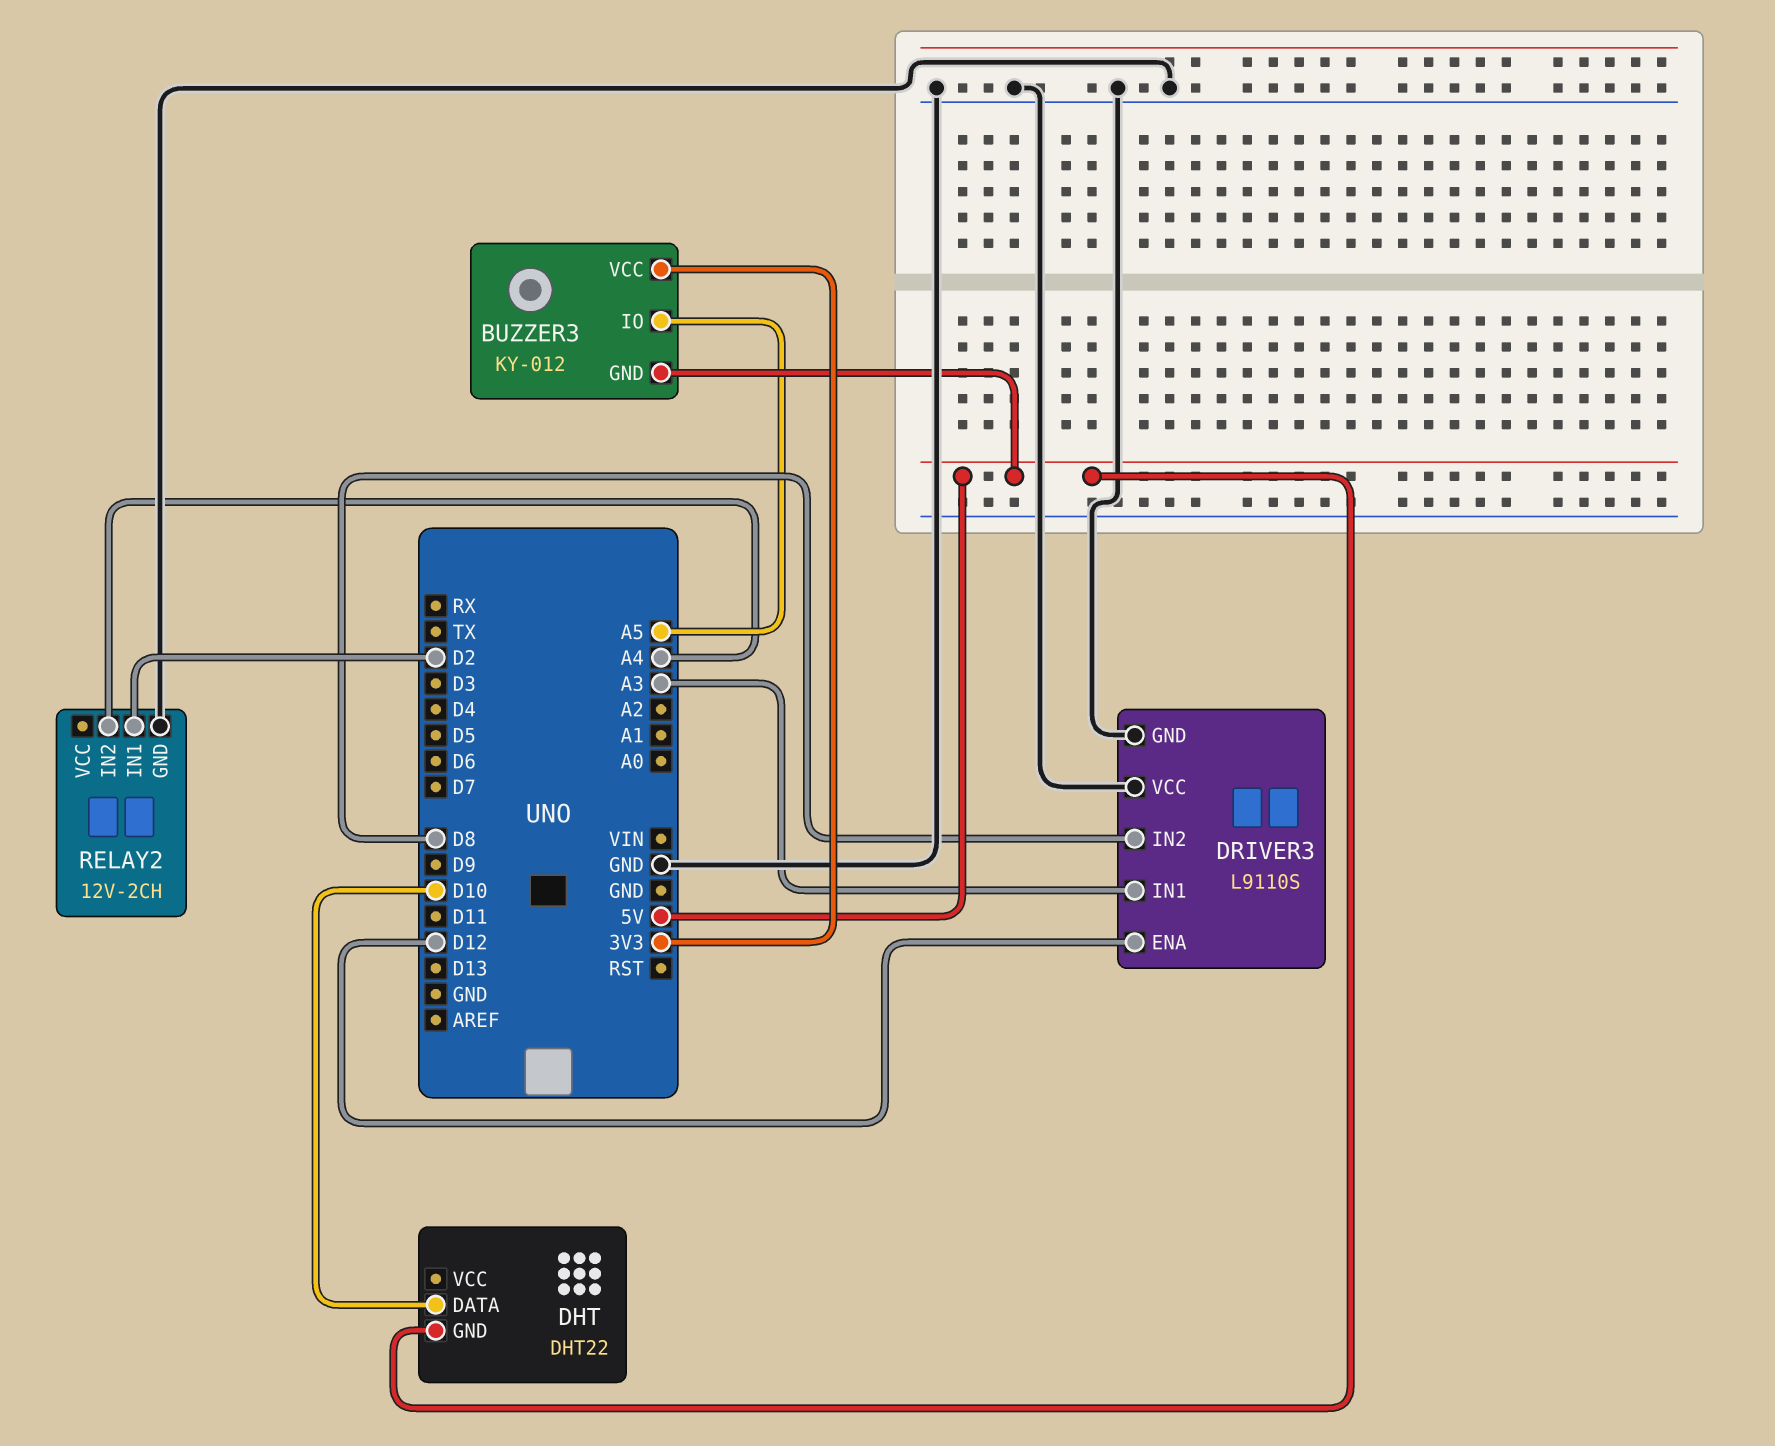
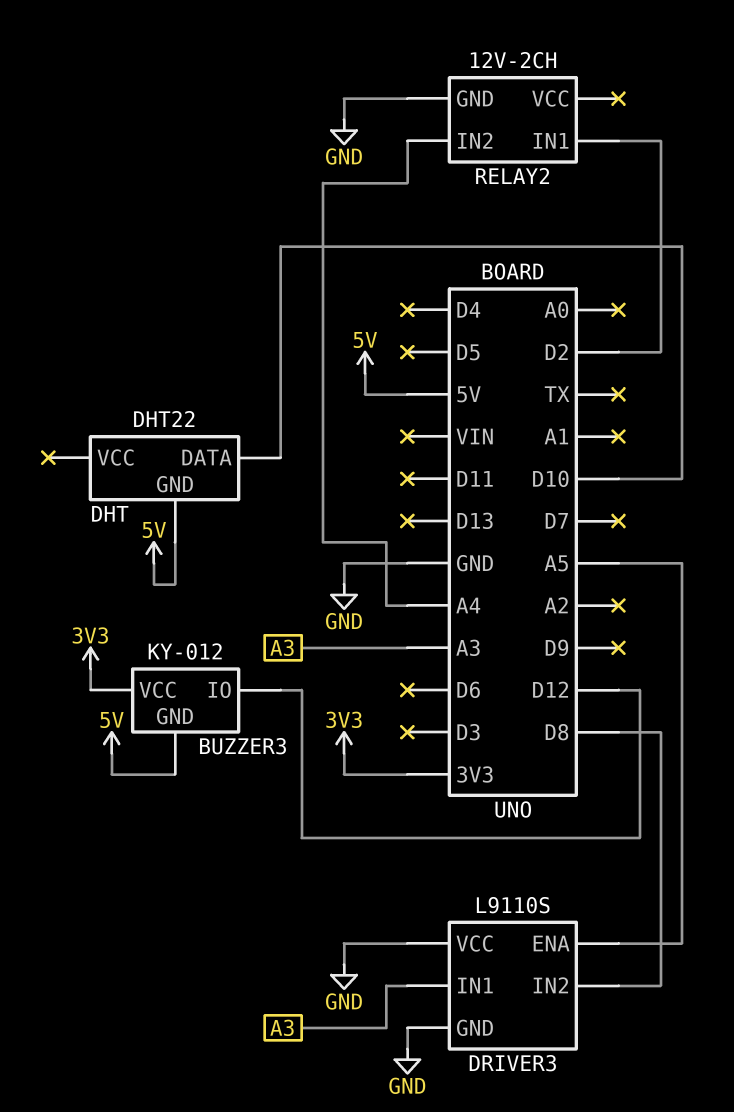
BUZZER3 pin IO: A5 -> D12
DRIVER3 pin ENA: D12 -> A5

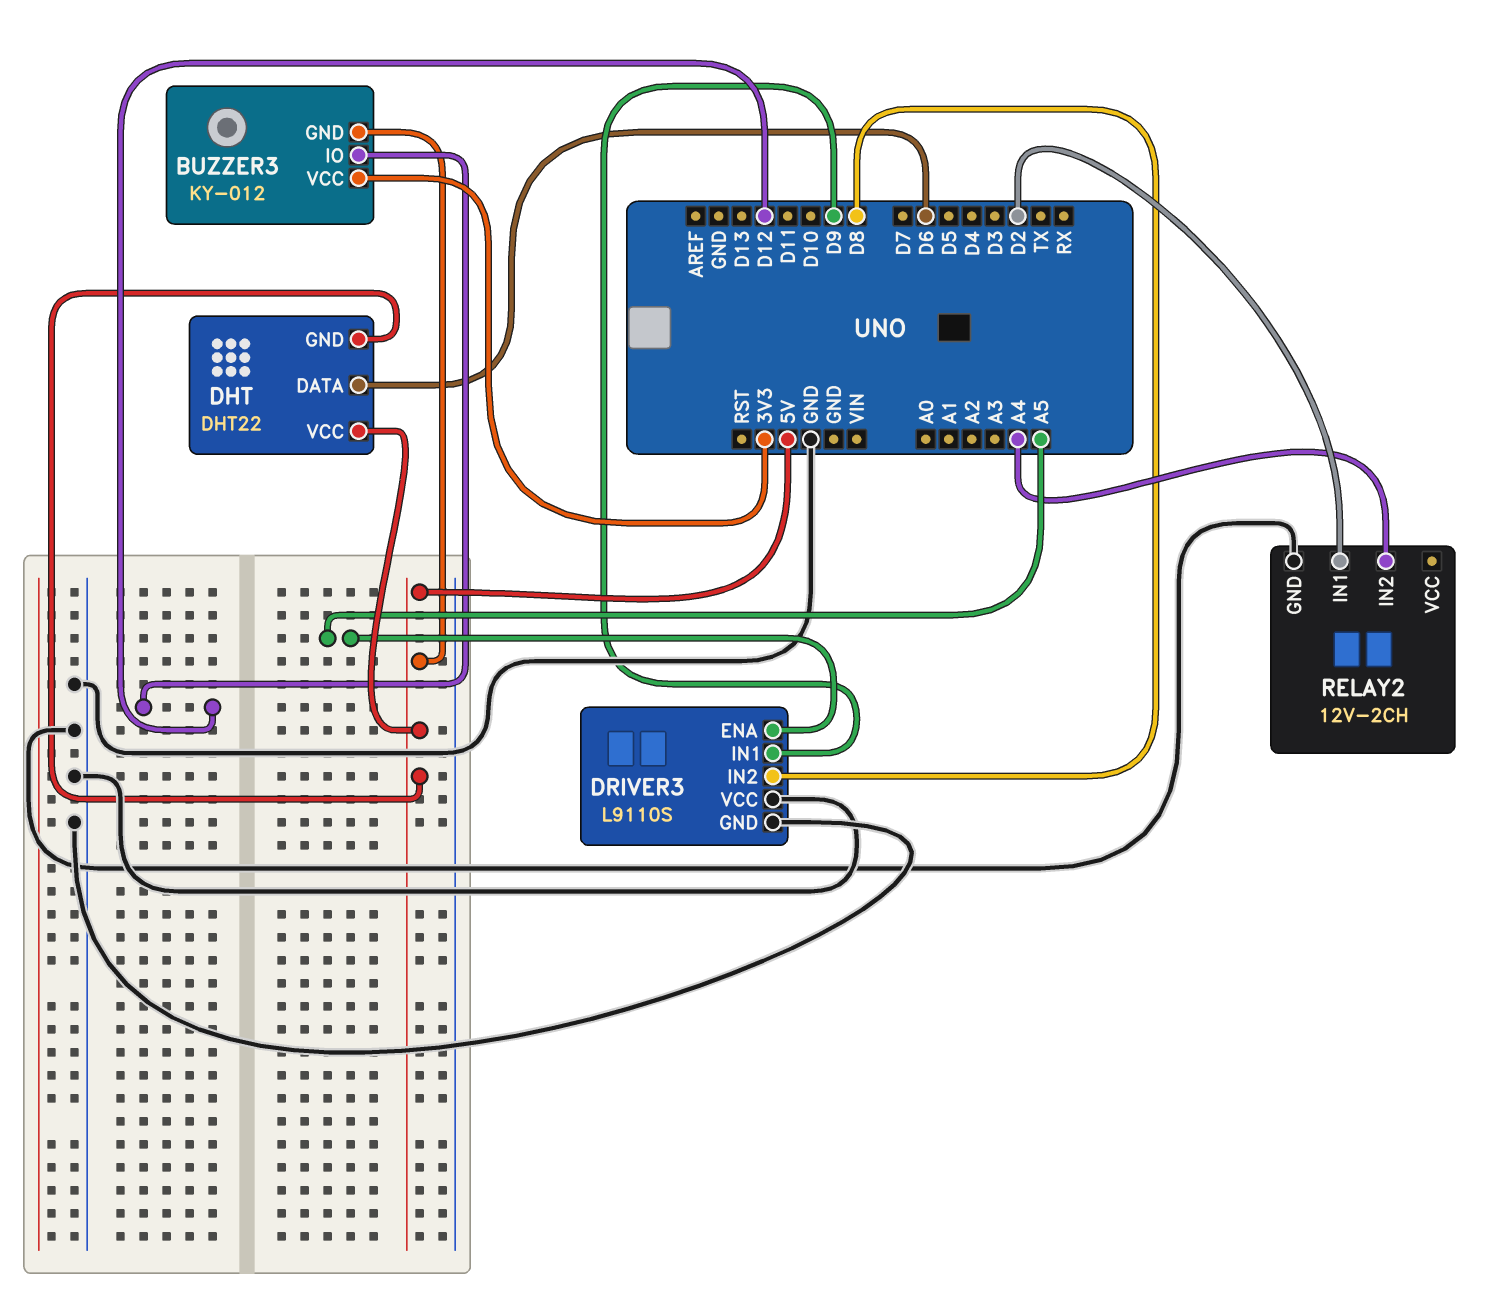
DHT pin DATA: D10 -> D6
DHT pin VCC: none -> 5V
DRIVER3 pin IN1: A3 -> D9

